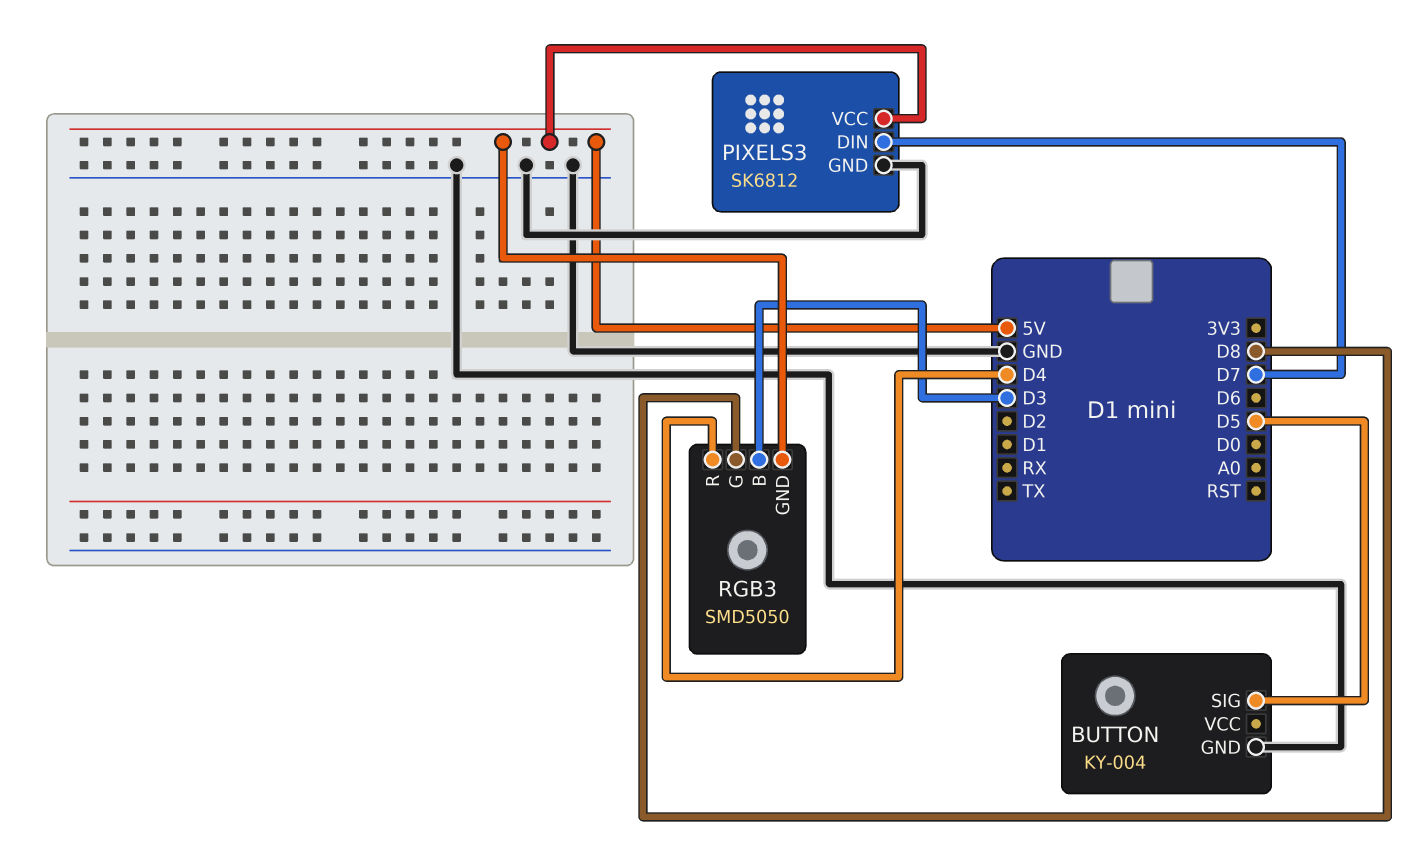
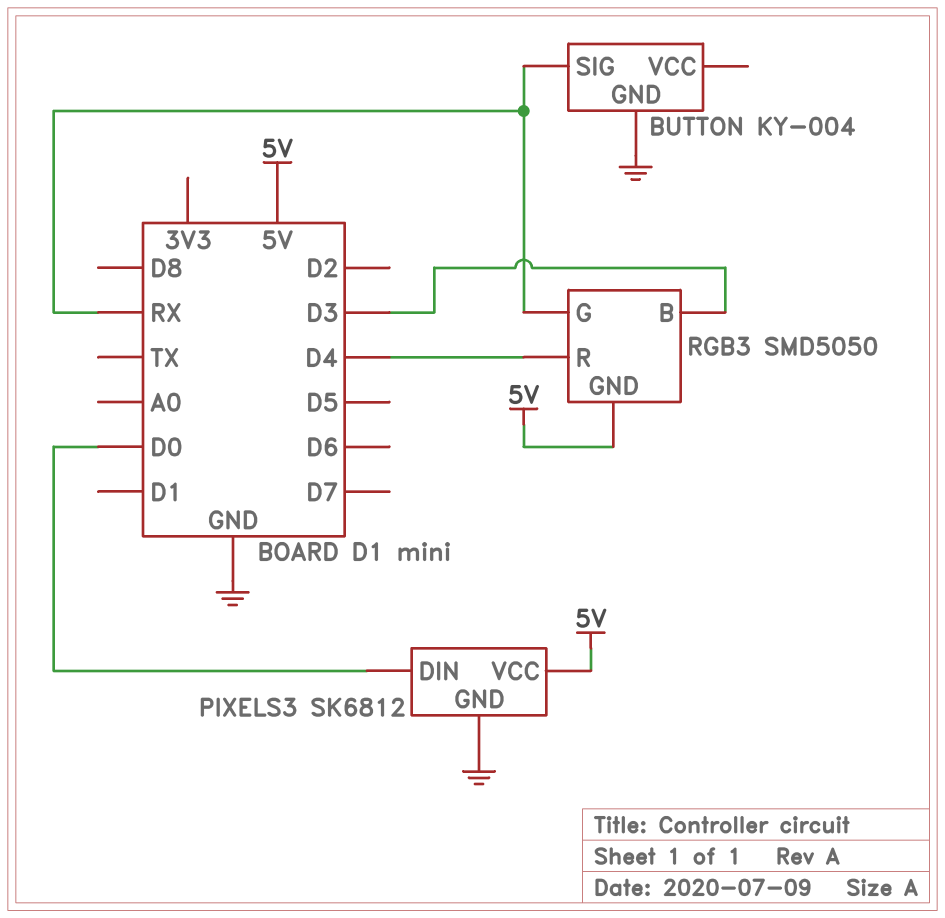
BUTTON pin SIG: D5 -> RX
PIXELS3 pin DIN: D7 -> D0
RGB3 pin G: D8 -> RX

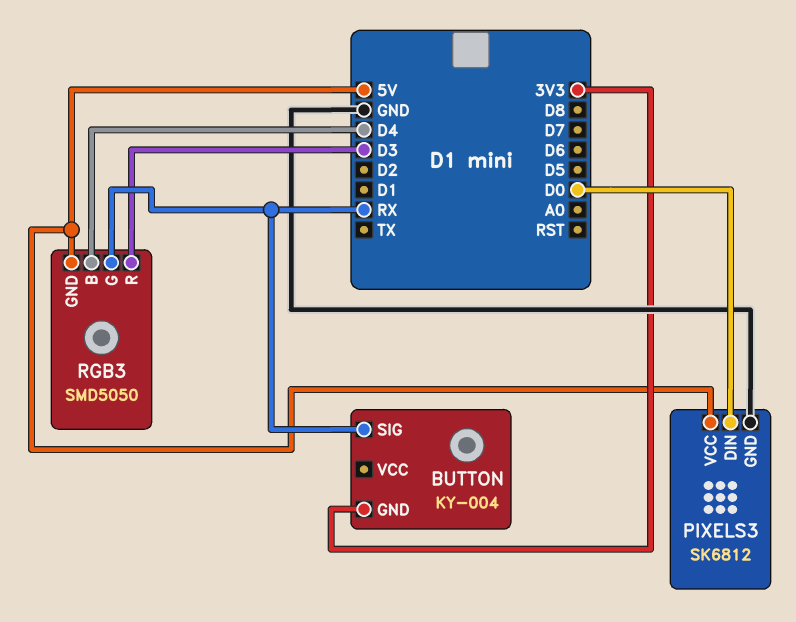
BUTTON pin GND: GND -> 3V3
RGB3 pin B: D3 -> D4
RGB3 pin R: D4 -> D3

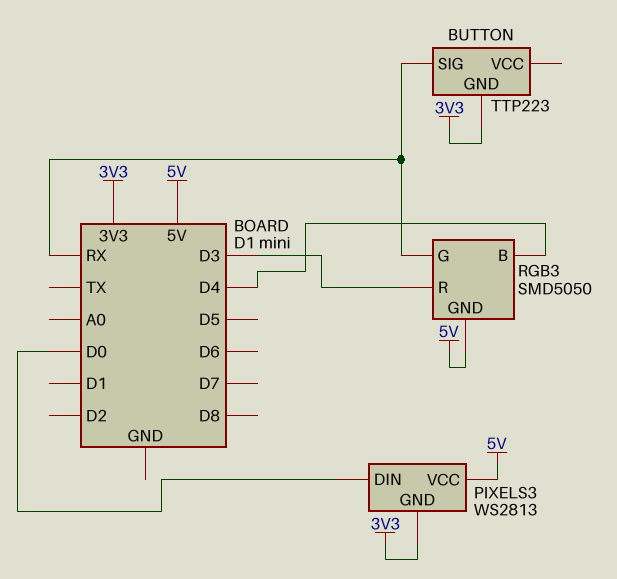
BUTTON: KY-004 -> TTP223
PIXELS3: SK6812 -> WS2813
PIXELS3 pin GND: GND -> 3V3

